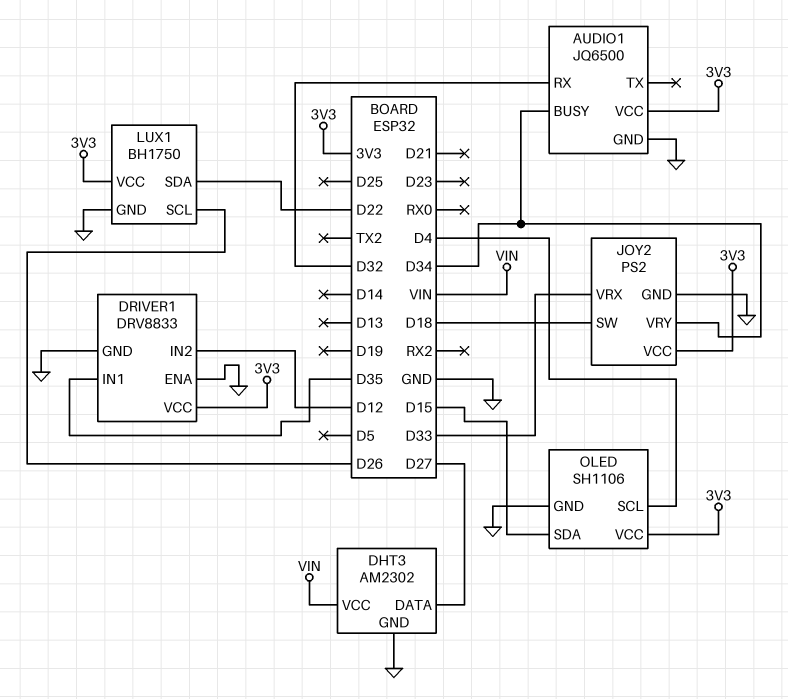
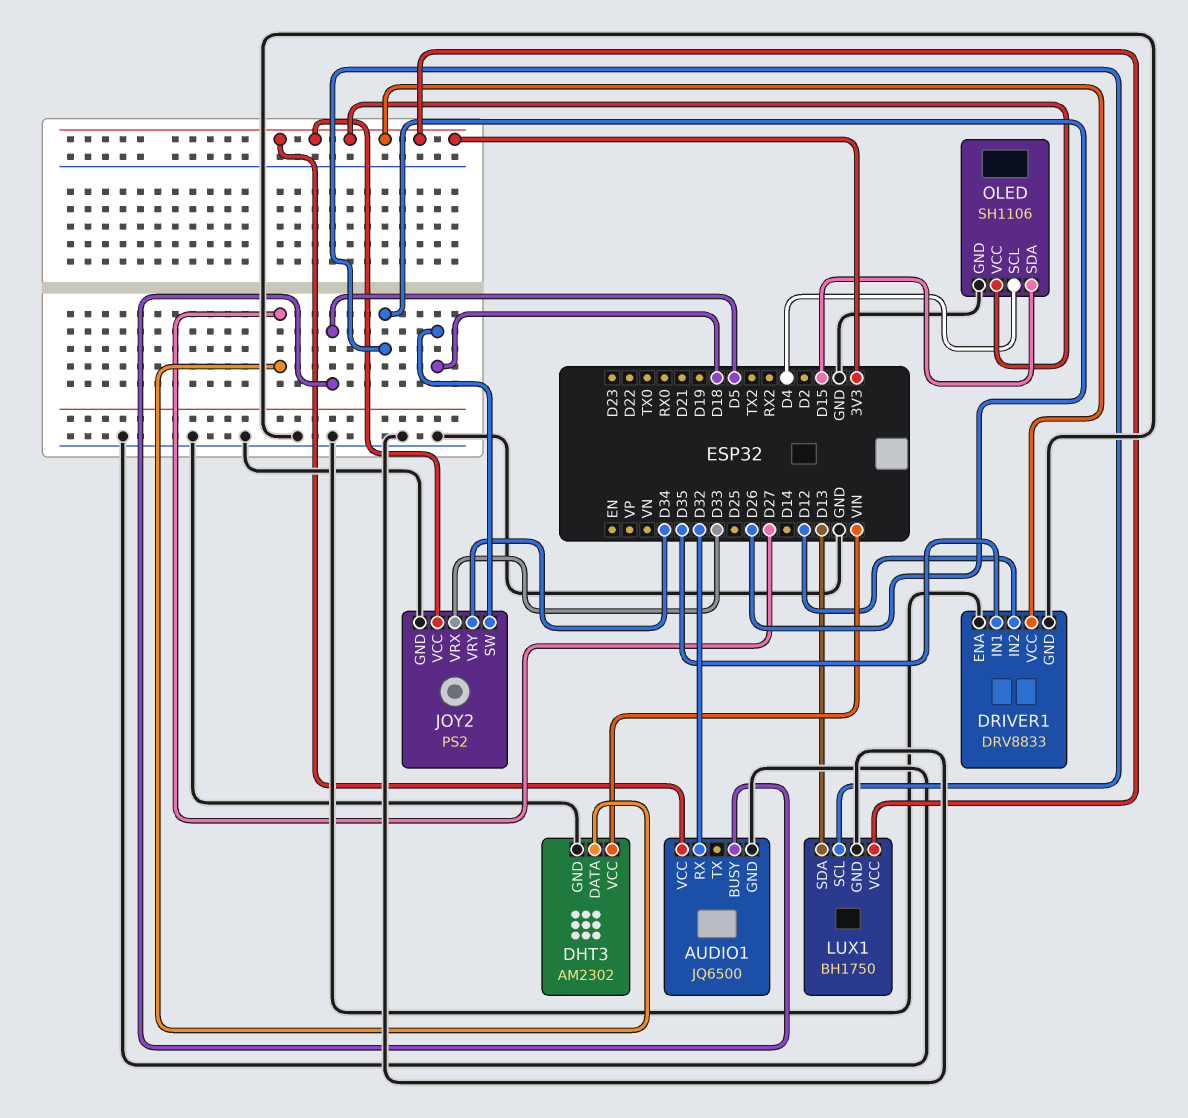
AUDIO1 pin BUSY: D34 -> D5
LUX1 pin SDA: D22 -> D13

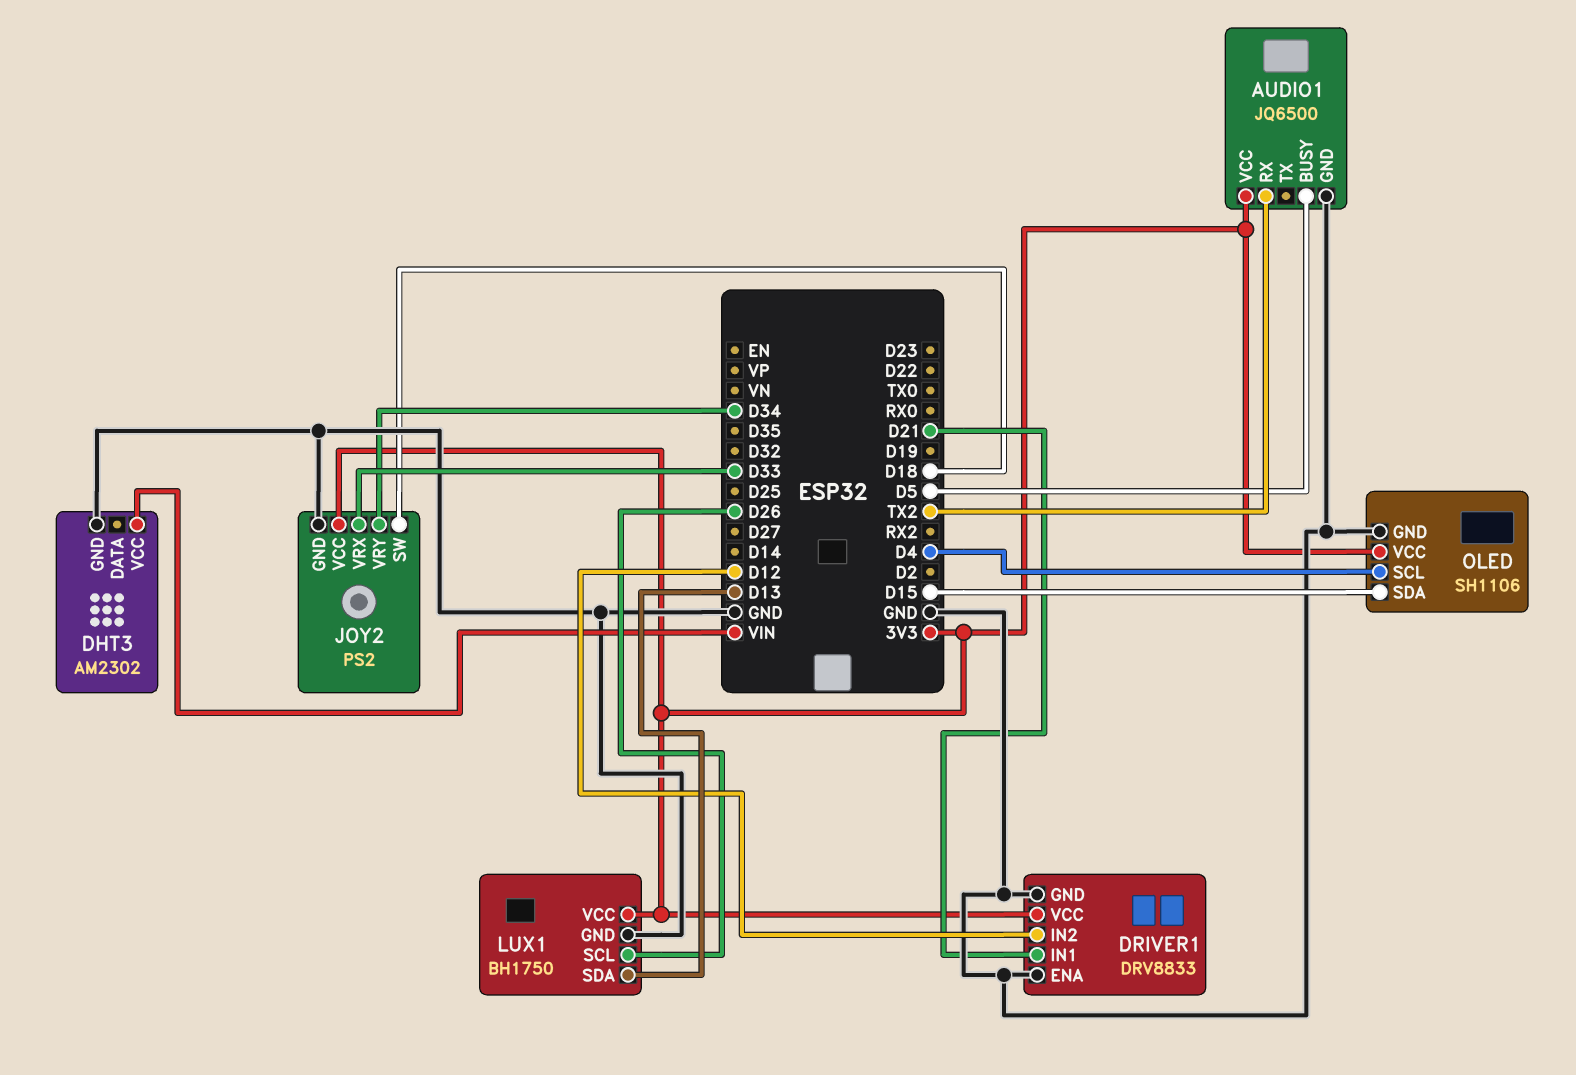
AUDIO1 pin RX: D32 -> TX2
DHT3 pin DATA: D27 -> none
DRIVER1 pin IN1: D35 -> D21

